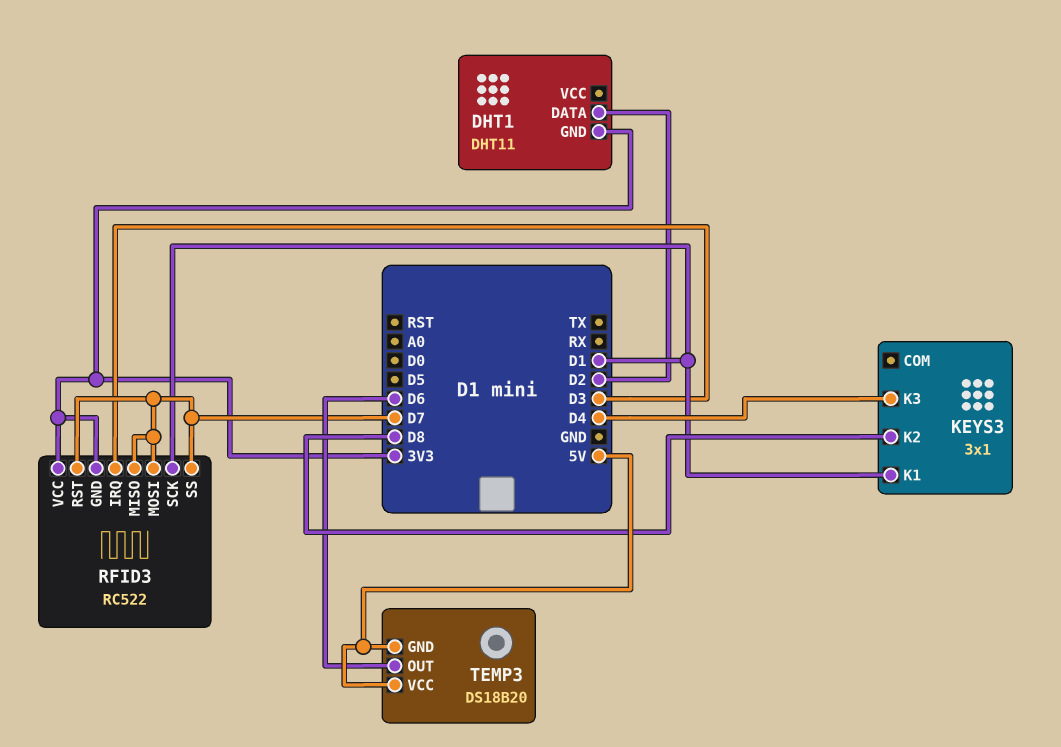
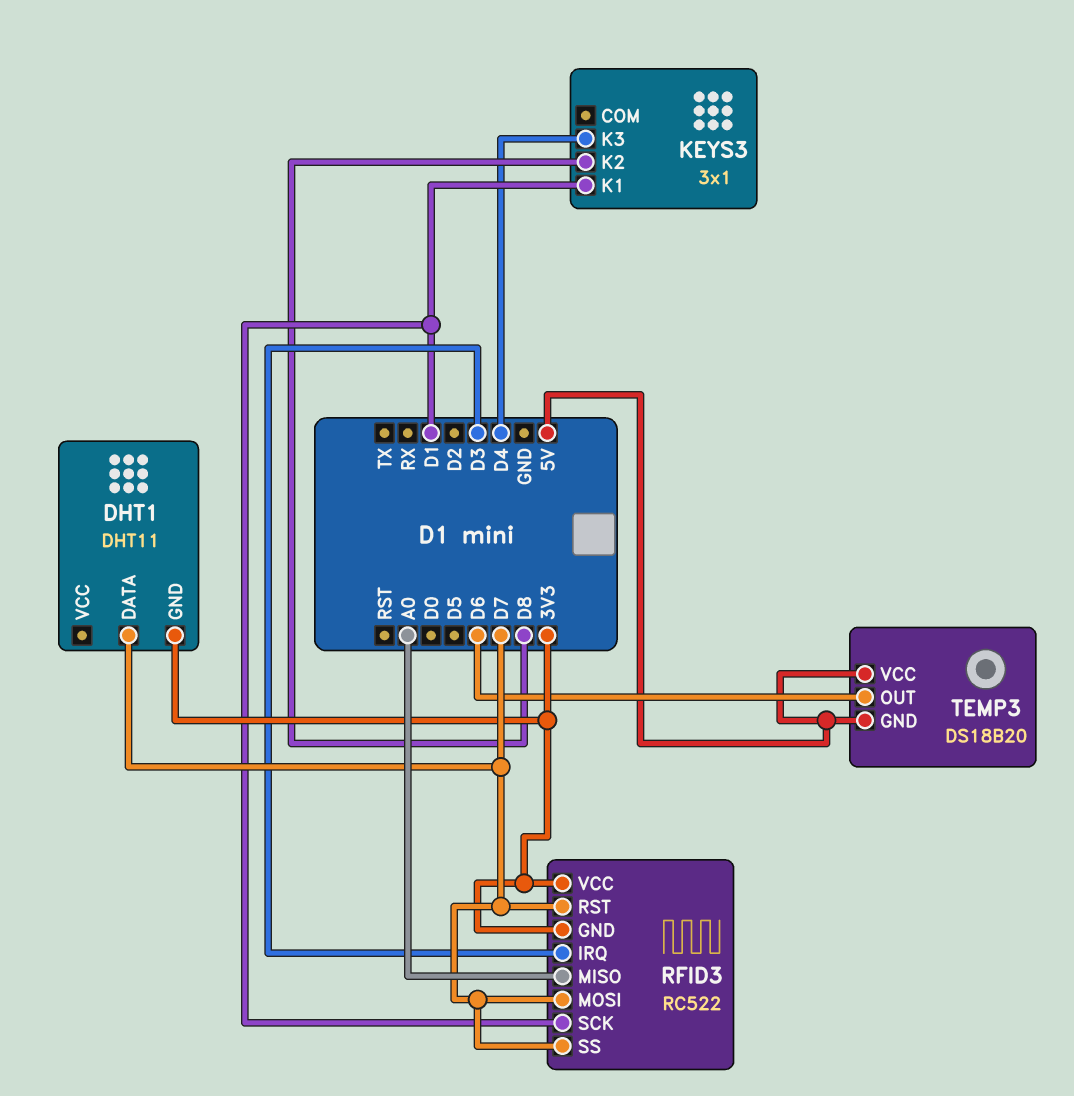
DHT1 pin DATA: D2 -> D7
RFID3 pin MISO: D7 -> A0

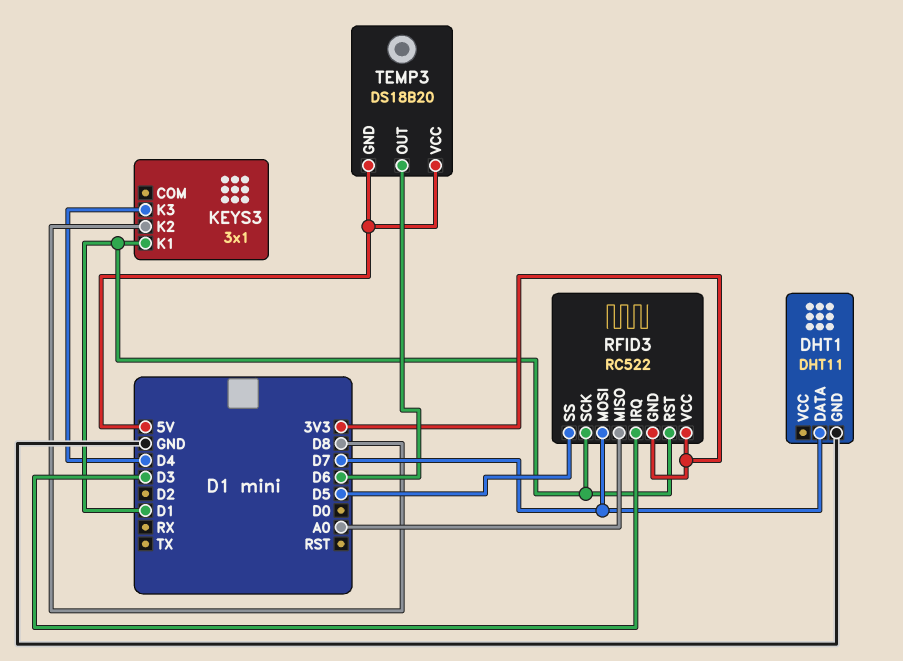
DHT1 pin GND: 3V3 -> GND
RFID3 pin RST: D7 -> D1
RFID3 pin SS: D7 -> D5

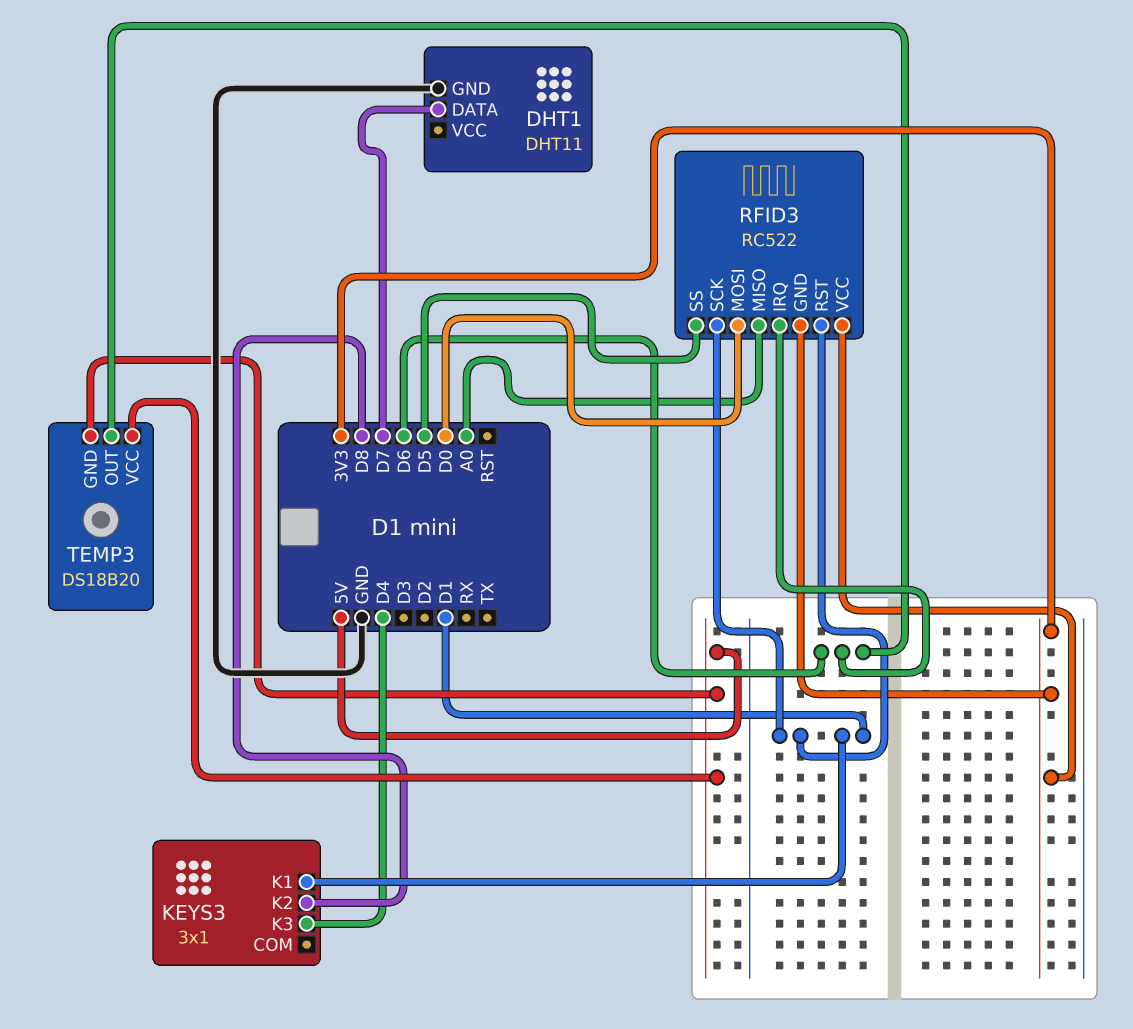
RFID3 pin IRQ: D3 -> D6
RFID3 pin MOSI: D7 -> D0

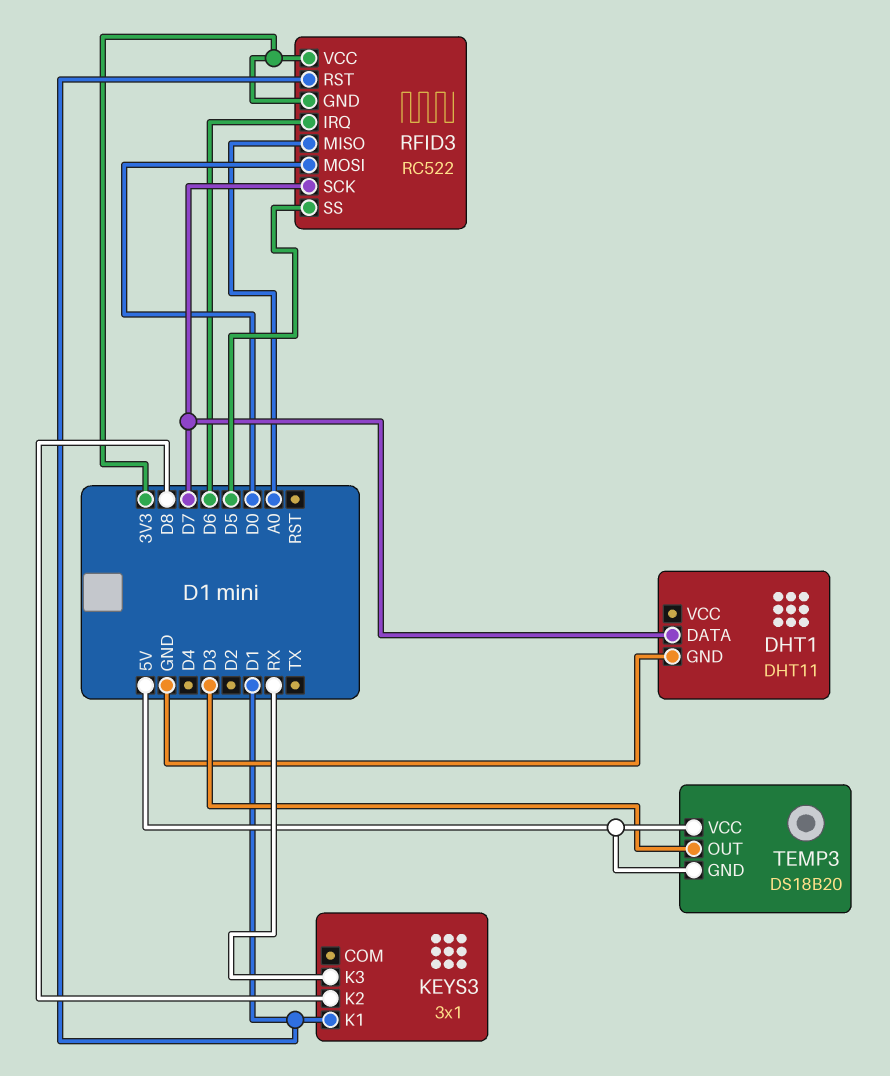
KEYS3 pin K3: D4 -> RX
RFID3 pin SCK: D1 -> D7
TEMP3 pin OUT: D6 -> D3

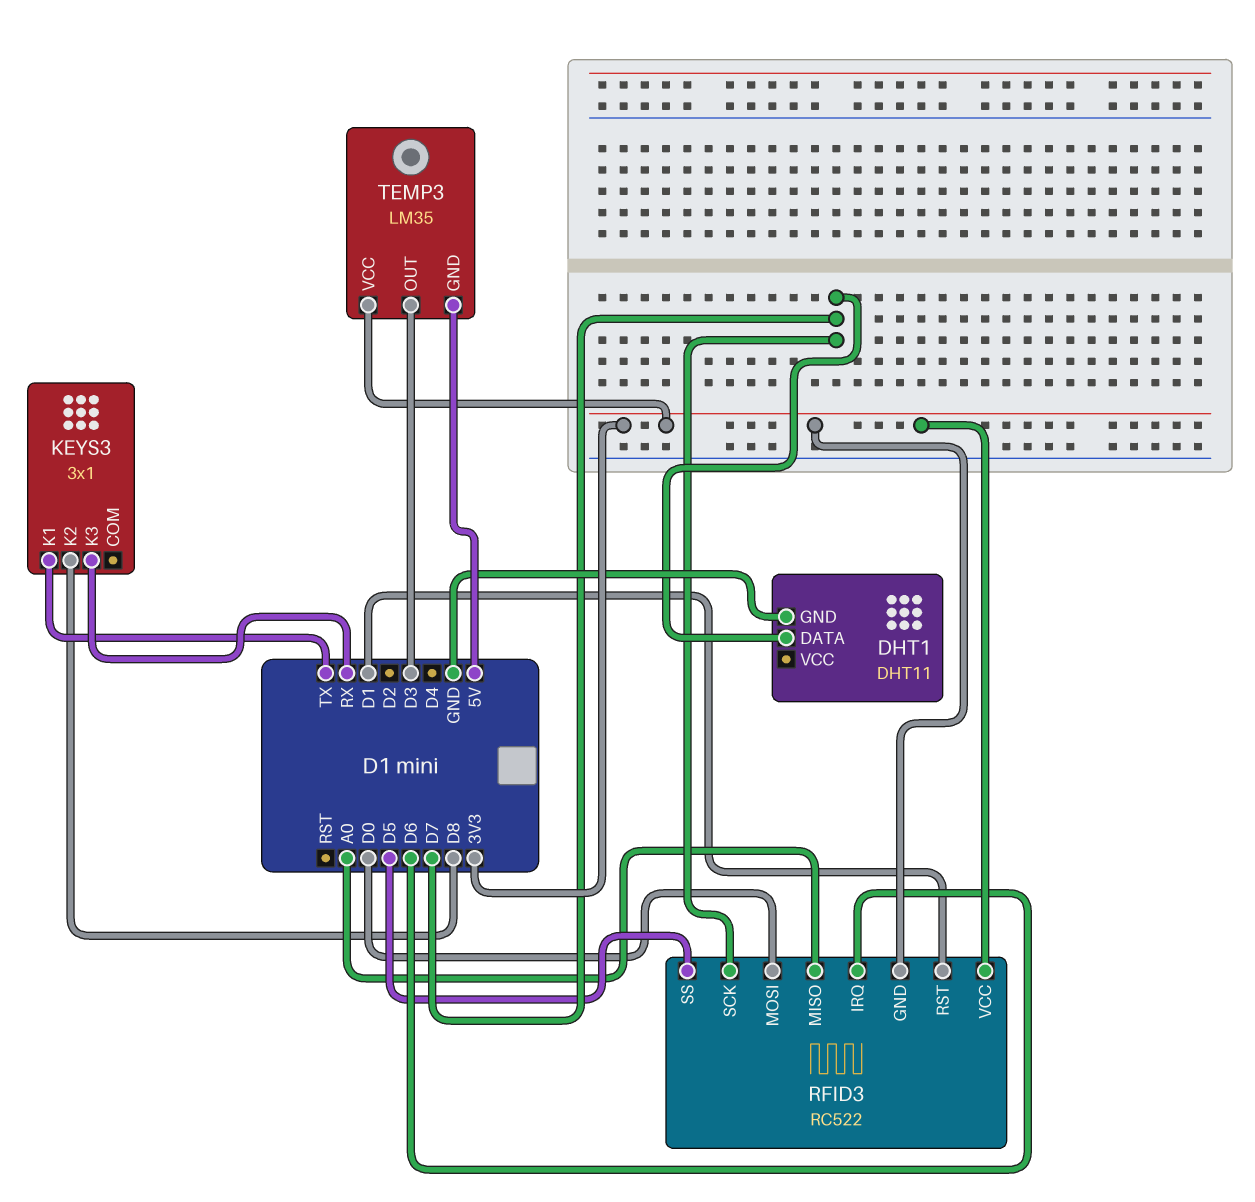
KEYS3 pin K1: D1 -> TX
TEMP3: DS18B20 -> LM35
TEMP3 pin VCC: 5V -> 3V3

